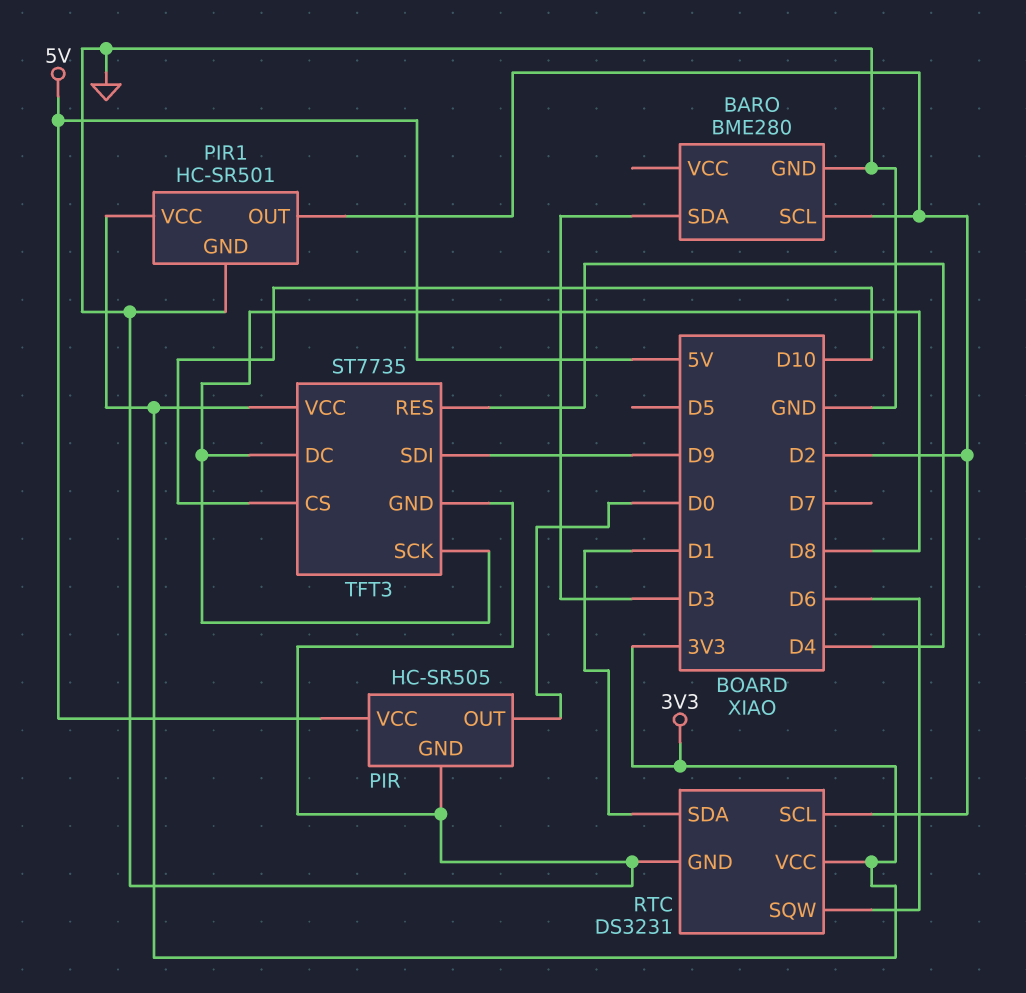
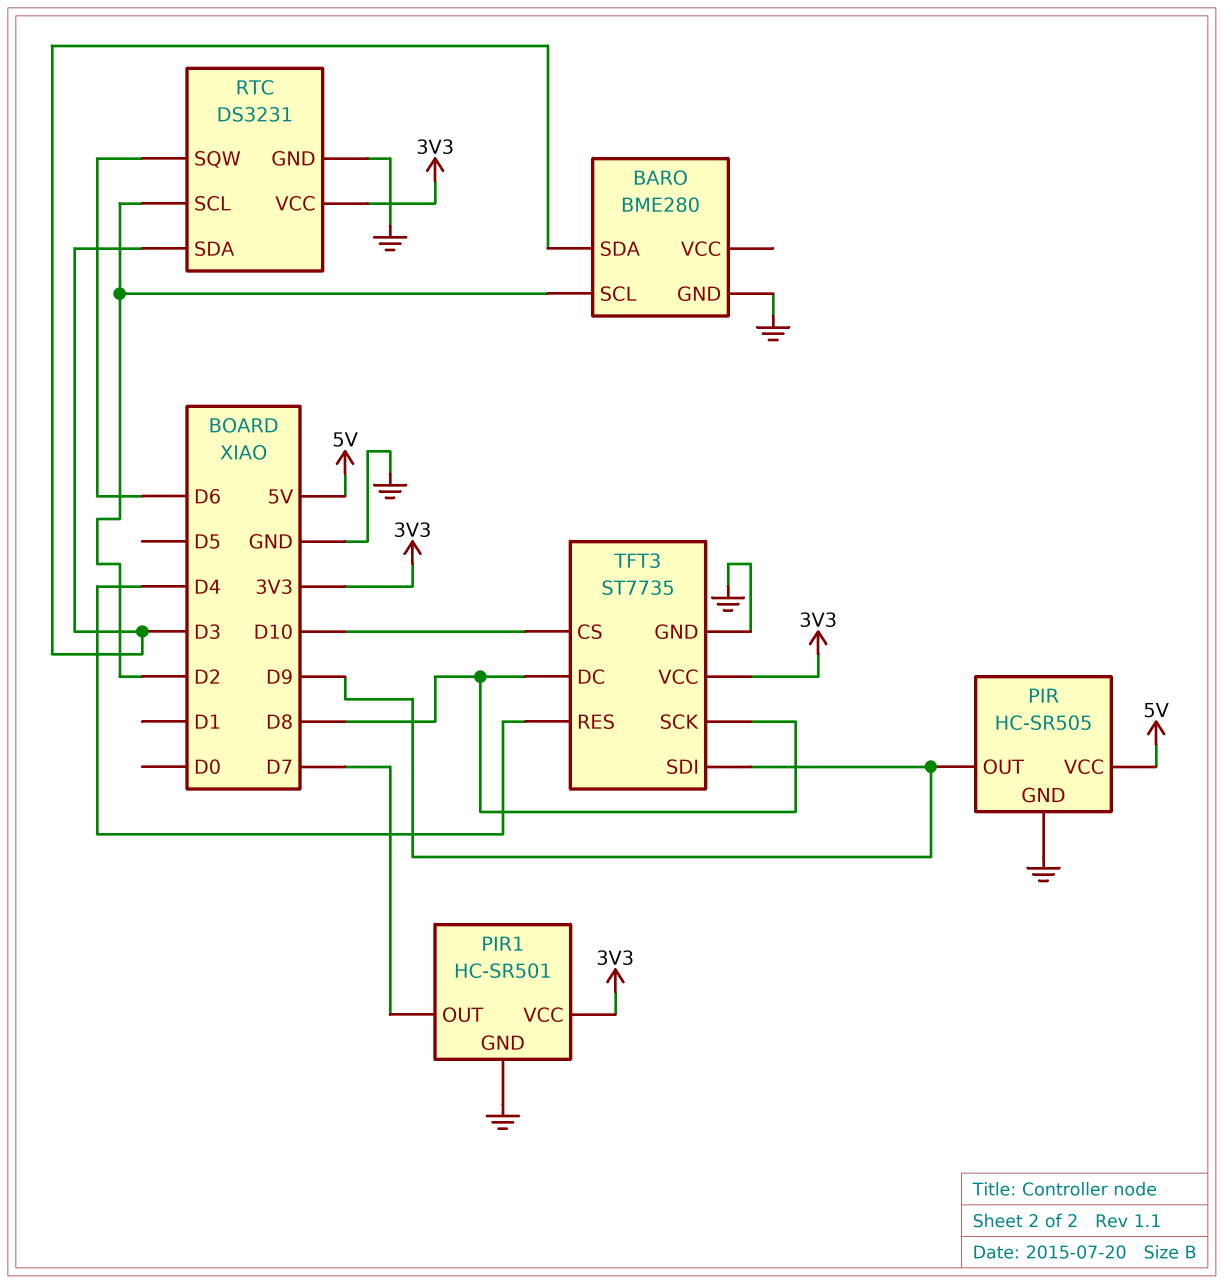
PIR pin OUT: D0 -> D9
PIR1 pin OUT: D2 -> D7
RTC pin SDA: D1 -> D3

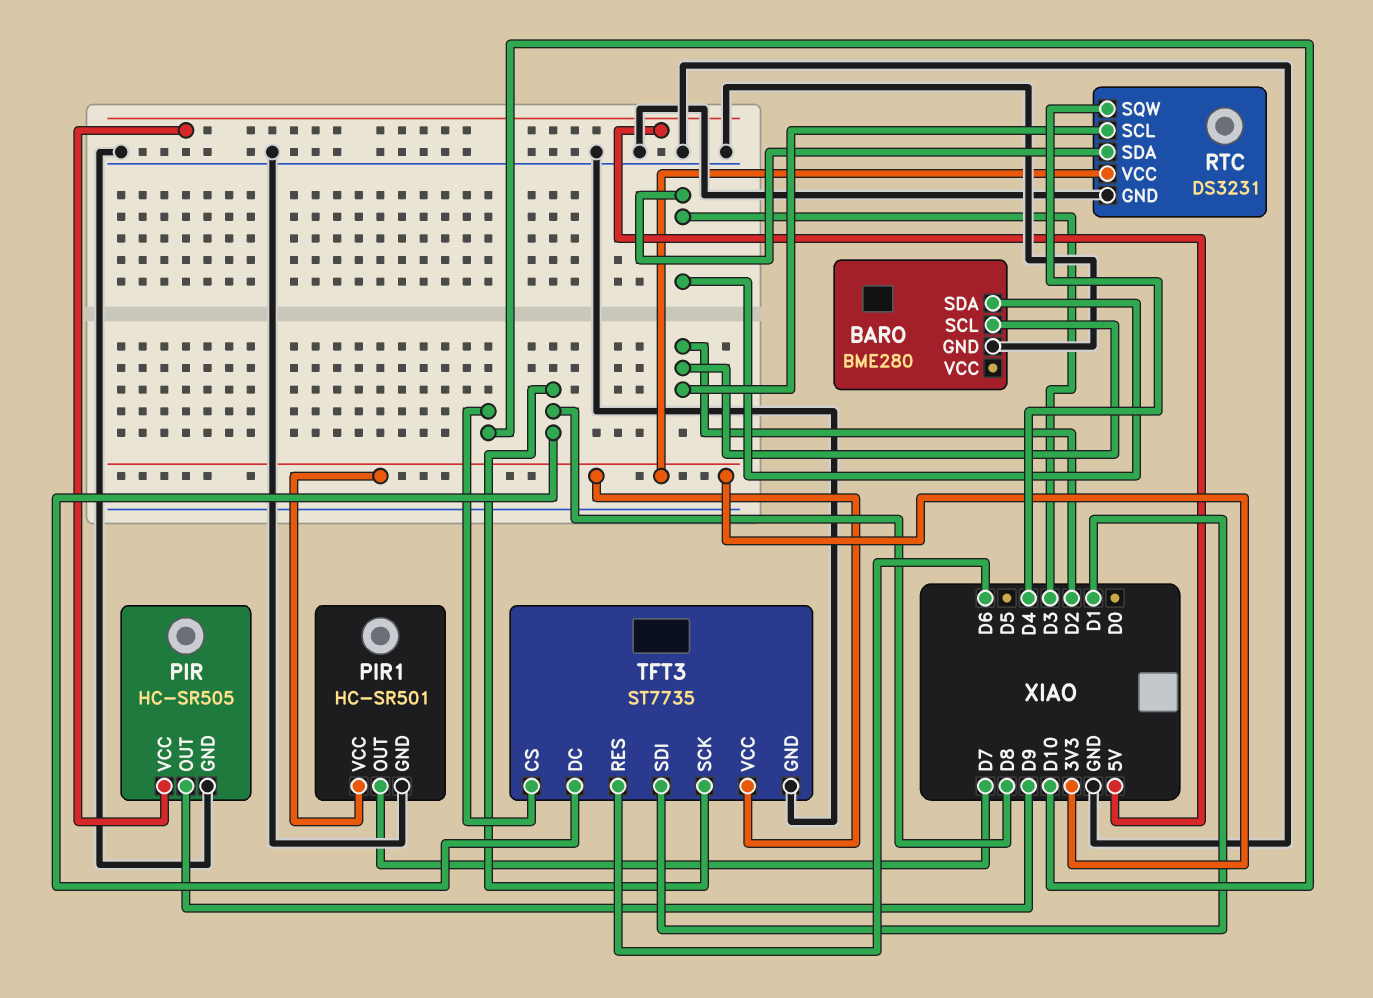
RTC pin SQW: D6 -> D4
TFT3 pin RES: D4 -> D6
TFT3 pin SDI: D9 -> D1

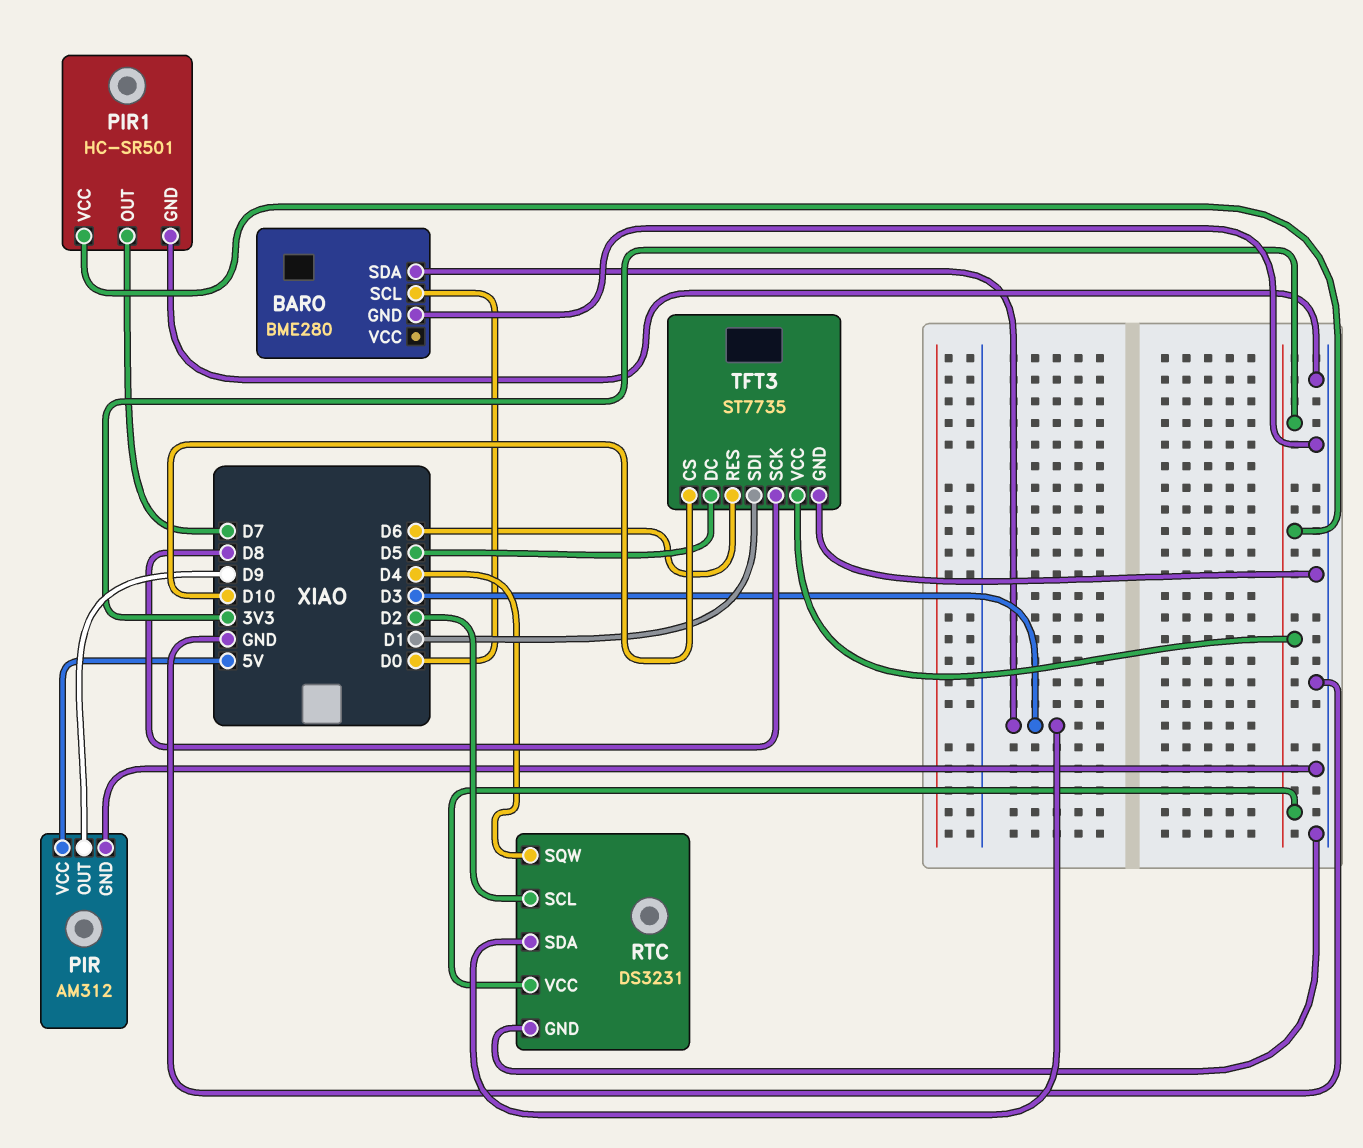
BARO pin SCL: D2 -> D0
PIR: HC-SR505 -> AM312
TFT3 pin DC: D8 -> D5

